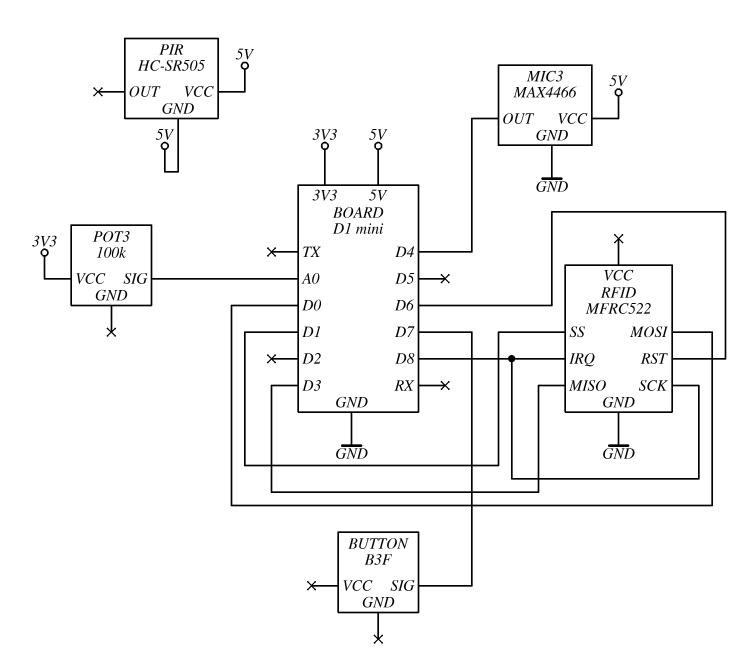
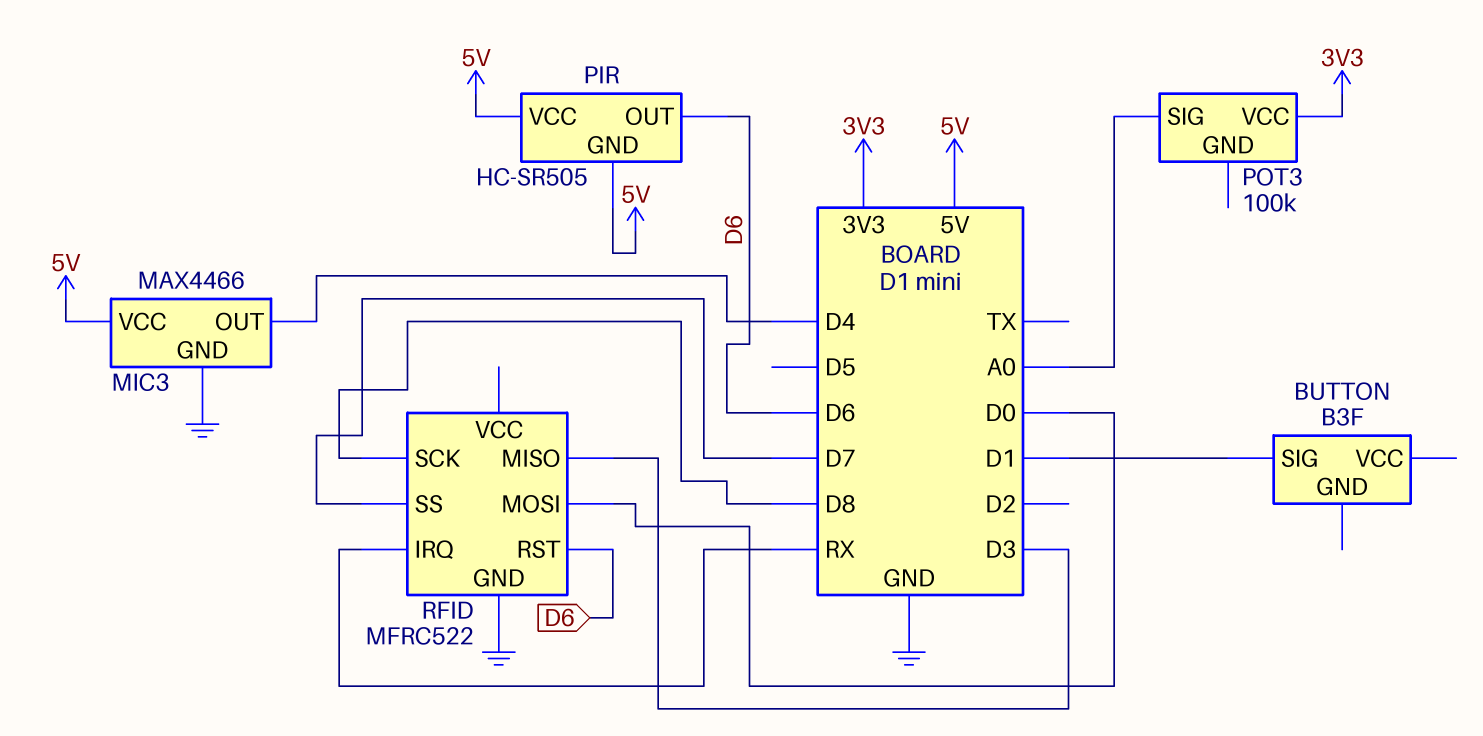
BUTTON pin SIG: D7 -> D1
PIR pin OUT: none -> D6
RFID pin IRQ: D8 -> RX
RFID pin SS: D1 -> D7

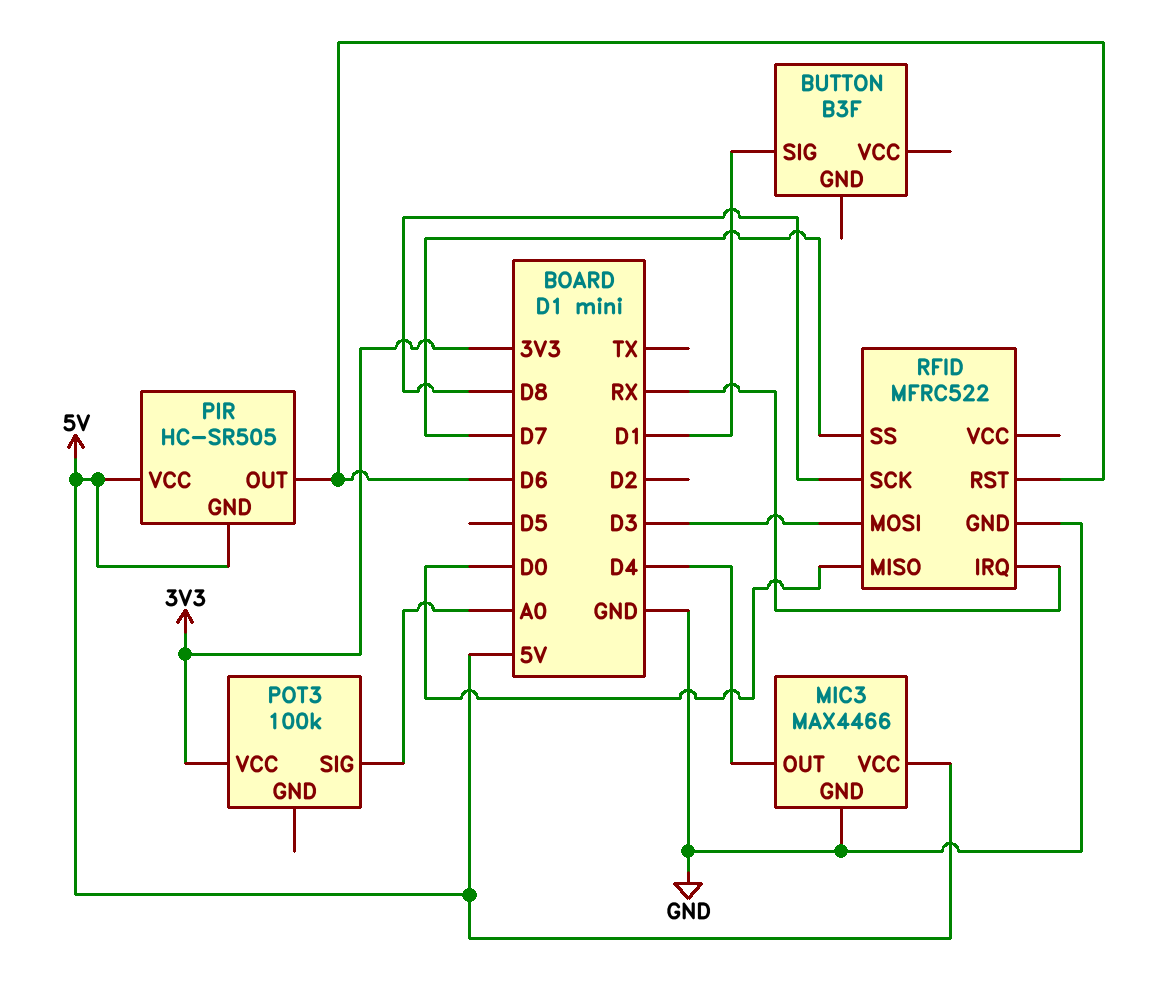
RFID pin MISO: D3 -> D0
RFID pin MOSI: D0 -> D3

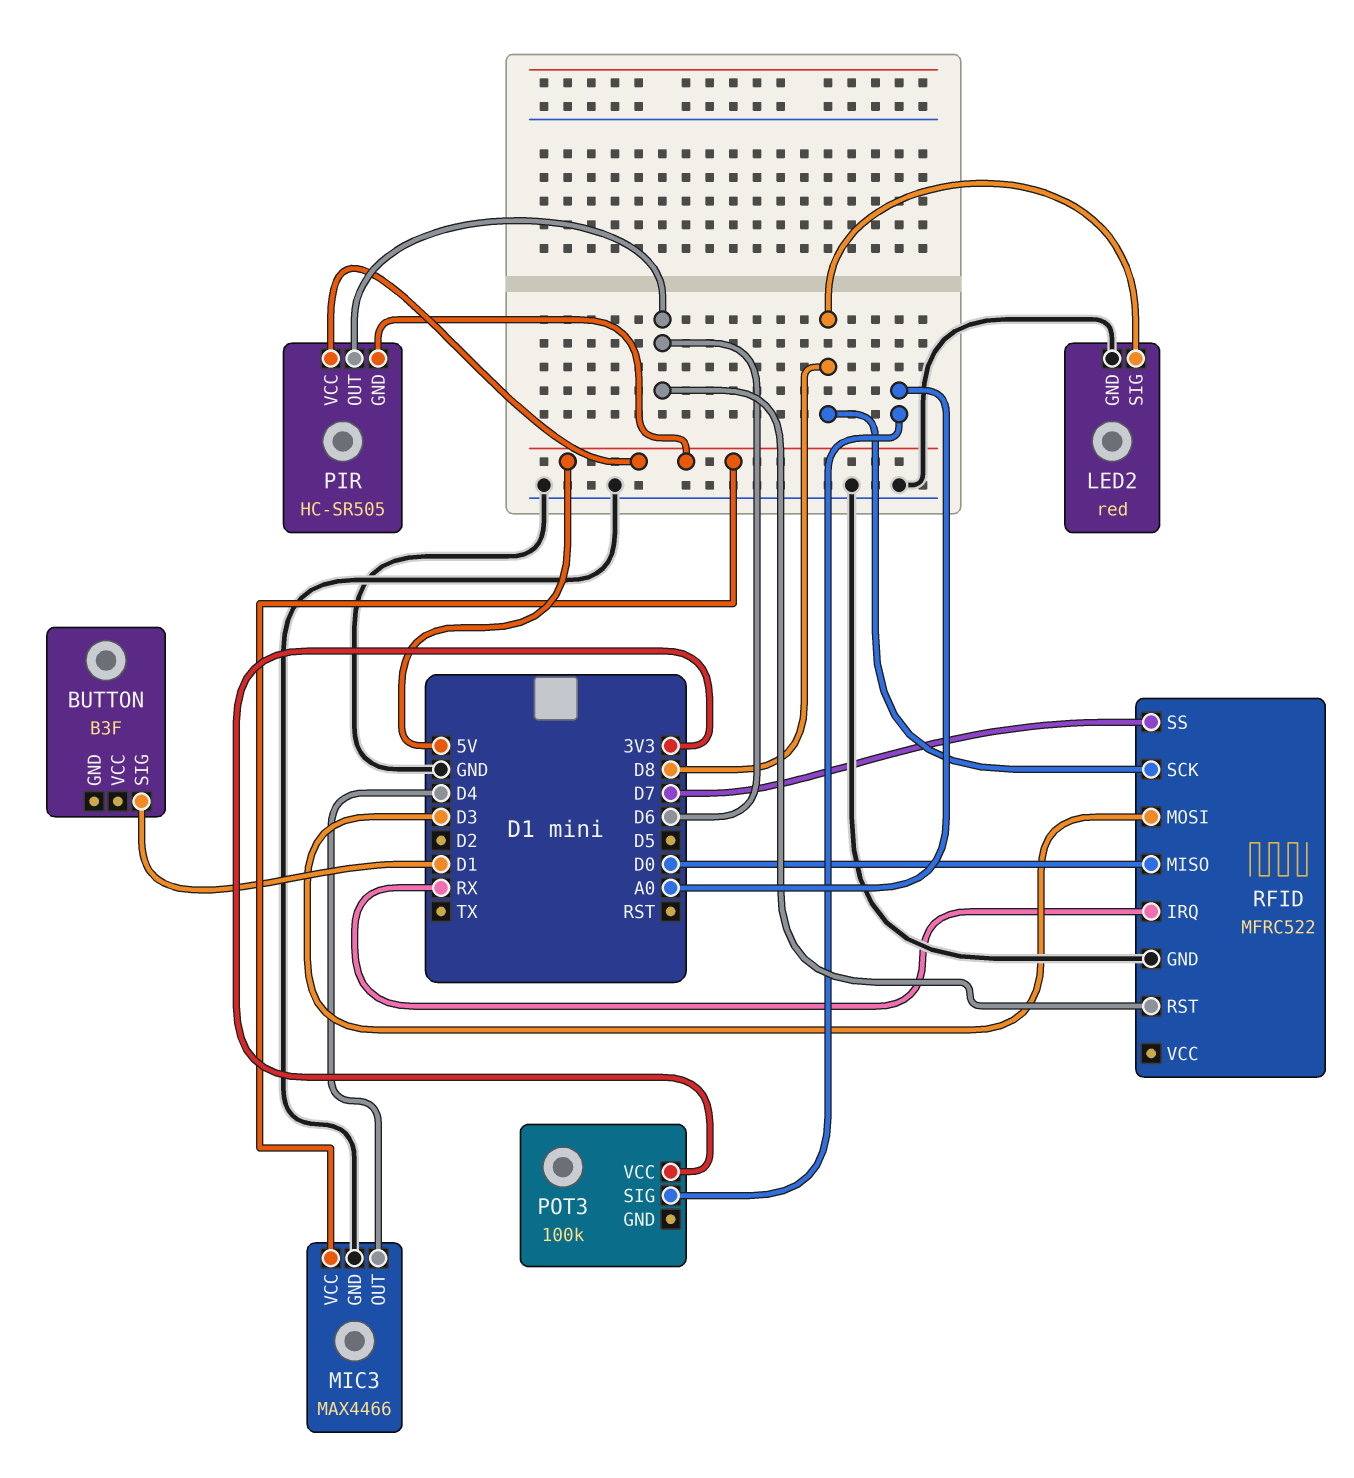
LED2: none -> red
LED2 pin GND: none -> GND
LED2 pin SIG: none -> D8

